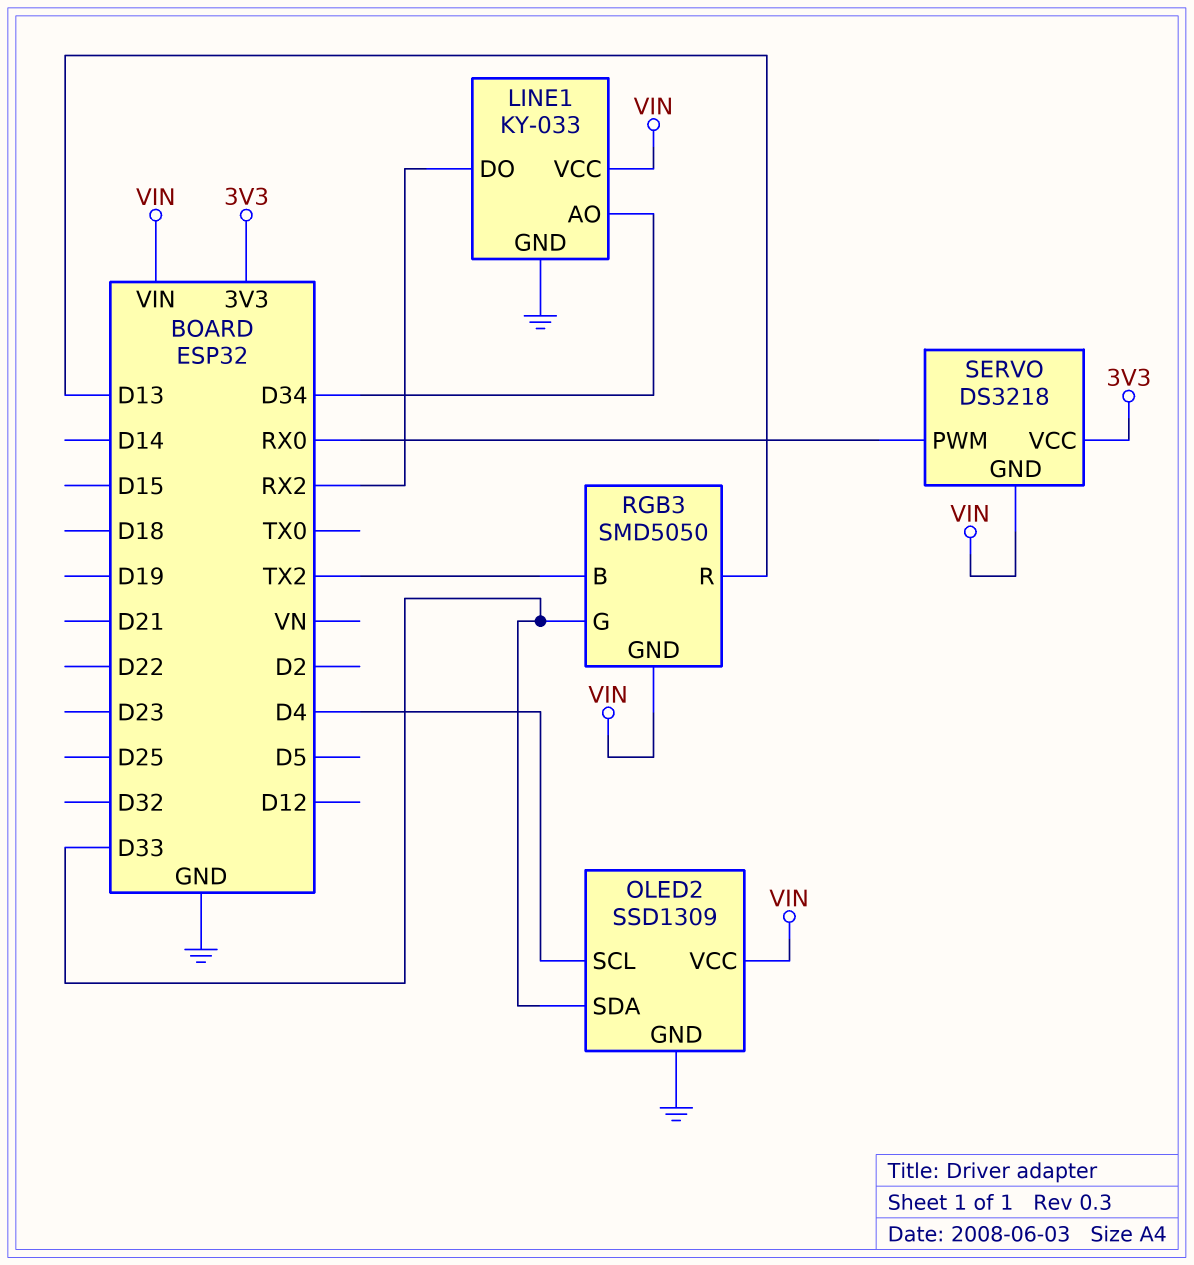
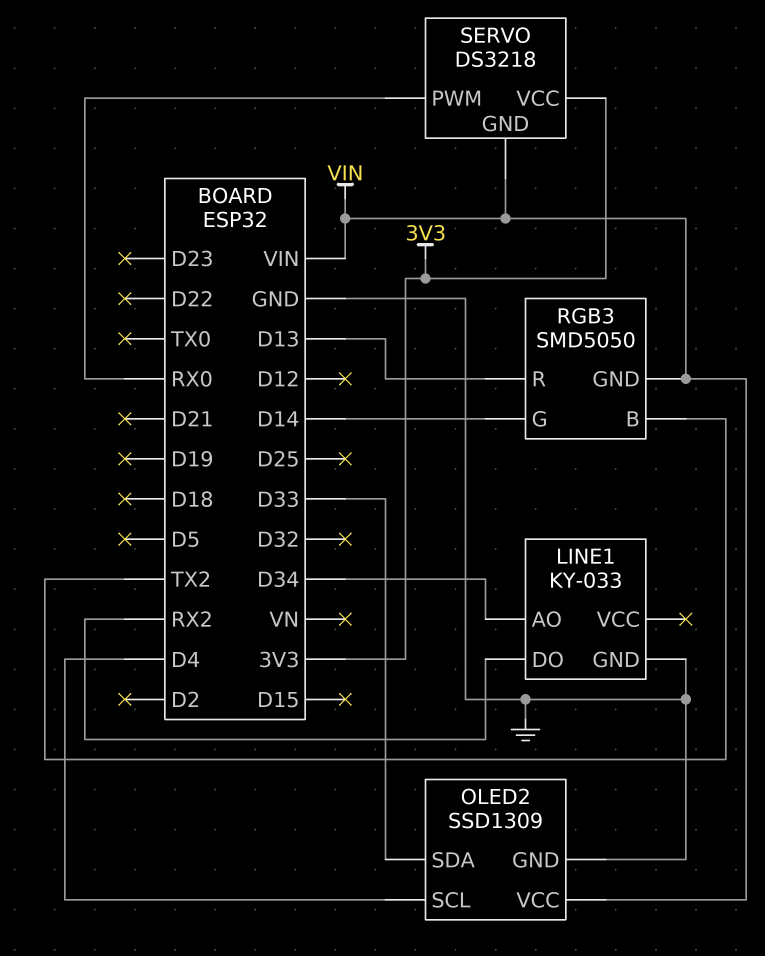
LINE1 pin VCC: VIN -> none
RGB3 pin G: D33 -> D14

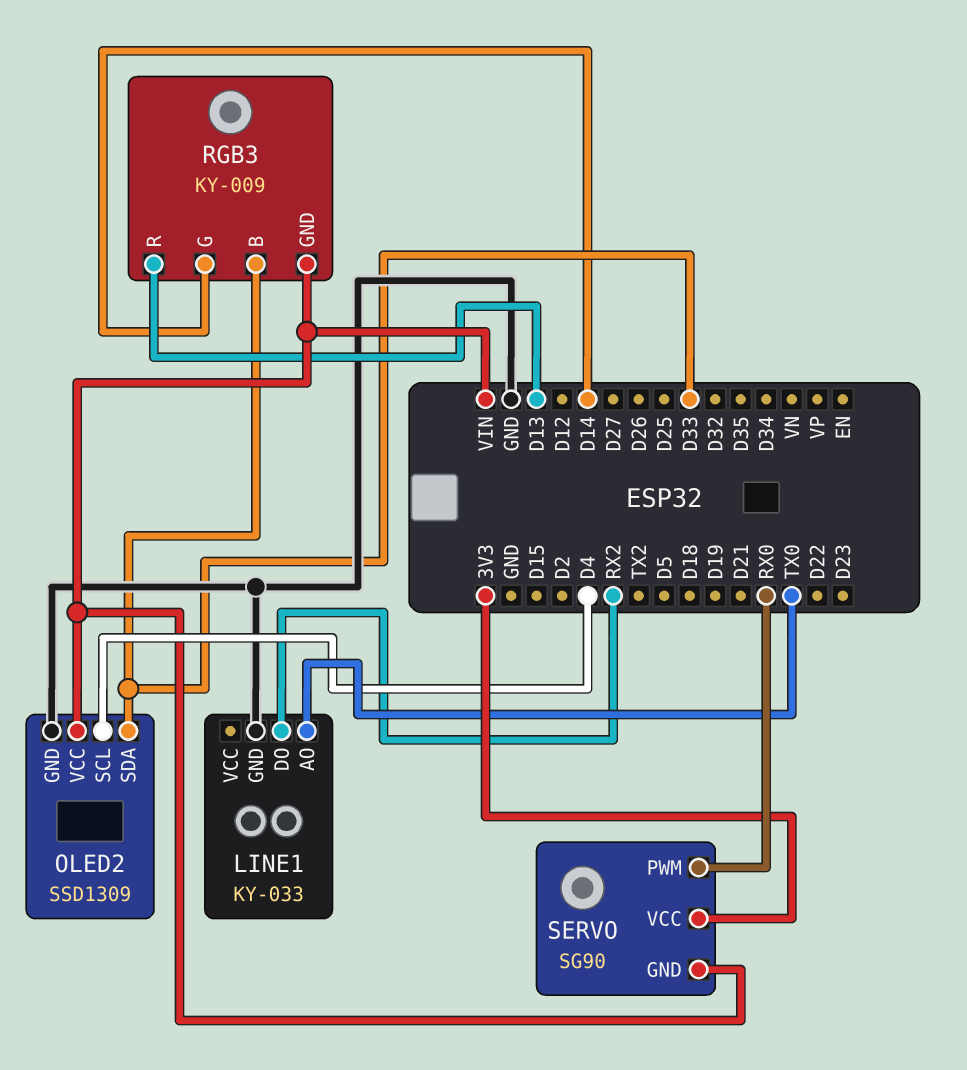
LINE1 pin AO: D34 -> TX0
RGB3: SMD5050 -> KY-009
RGB3 pin B: TX2 -> D33
SERVO: DS3218 -> SG90

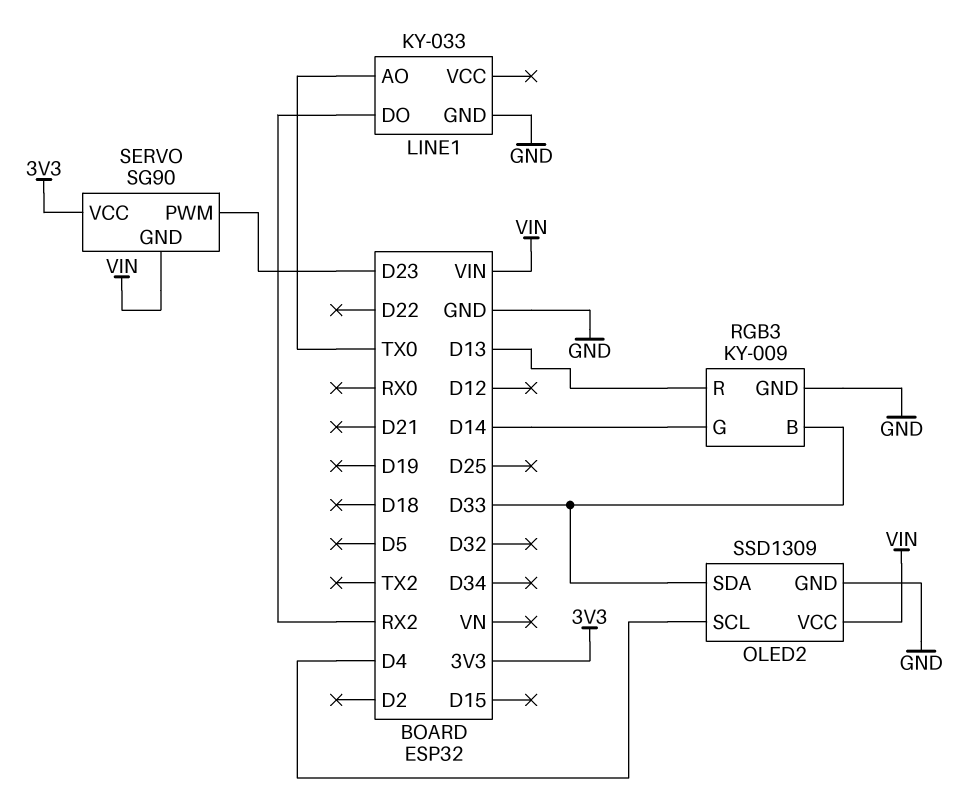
RGB3 pin GND: VIN -> GND
SERVO pin PWM: RX0 -> D23

